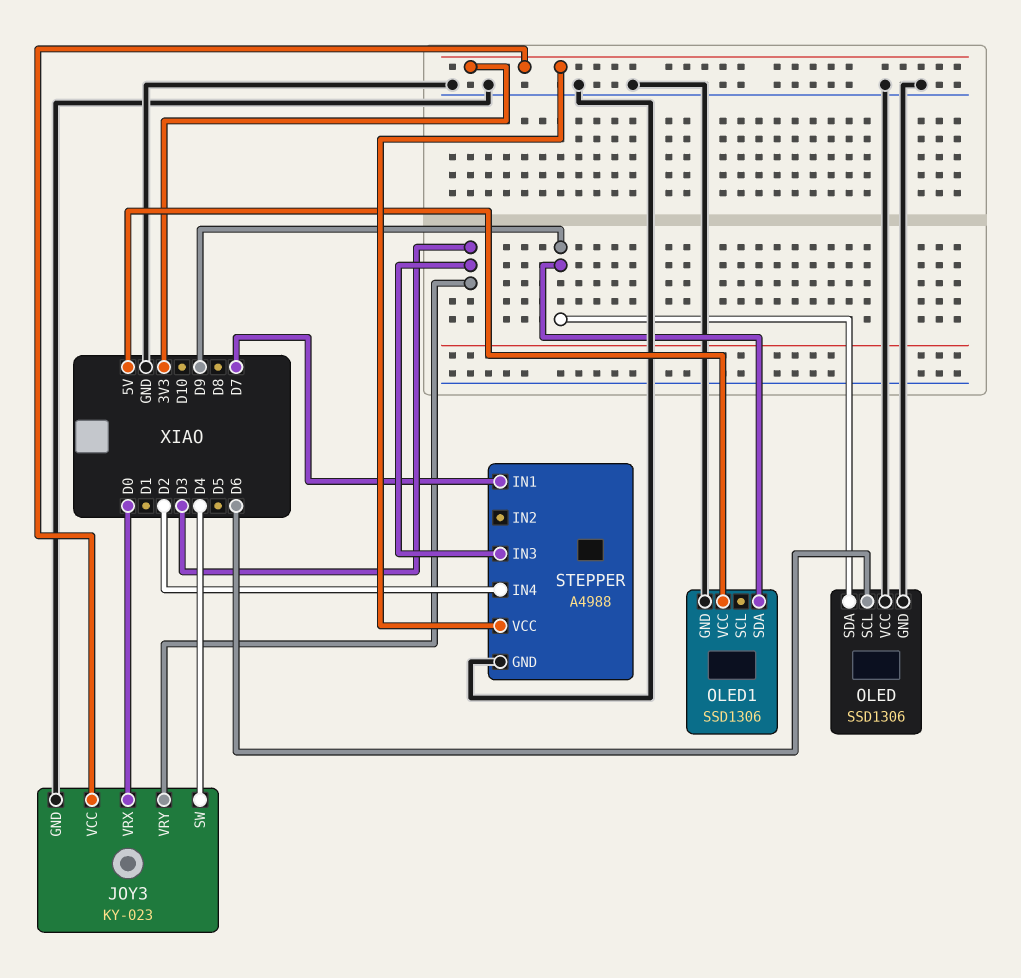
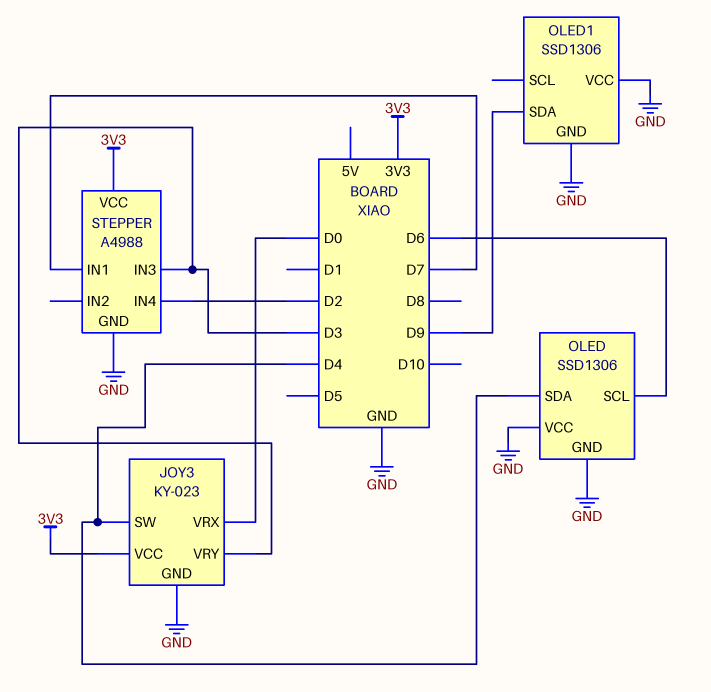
OLED pin SDA: D9 -> D4
OLED1 pin VCC: 5V -> GND

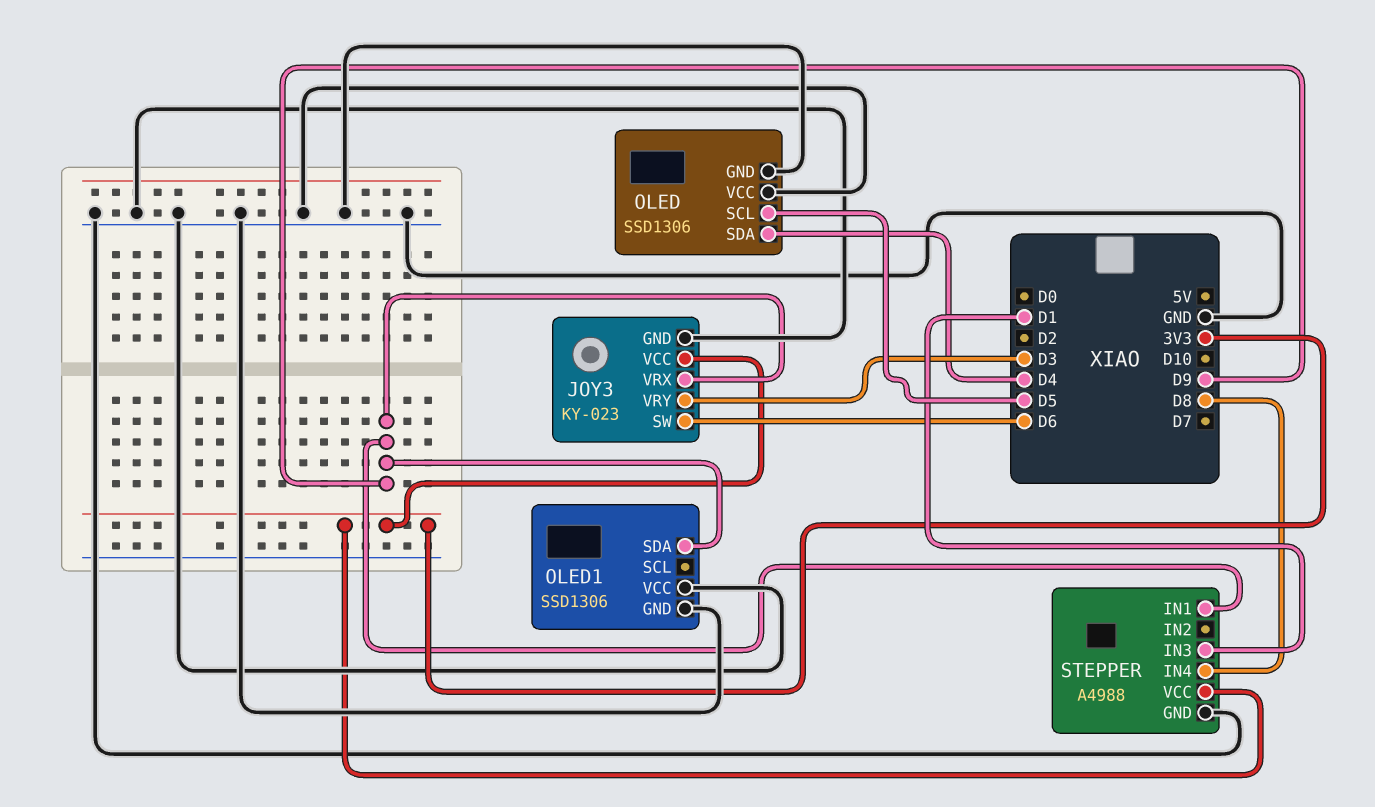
JOY3 pin SW: D4 -> D6
JOY3 pin VRX: D0 -> D9
OLED pin SCL: D6 -> D5
STEPPER pin IN1: D7 -> D9
STEPPER pin IN3: D3 -> D1
STEPPER pin IN4: D2 -> D8

